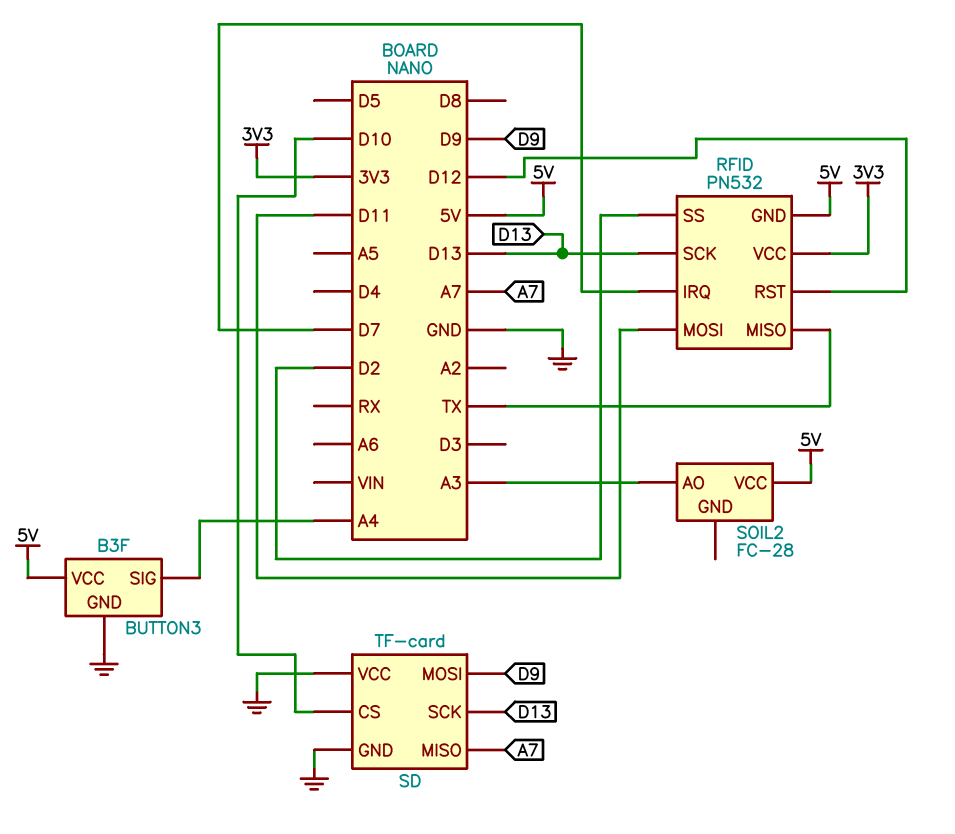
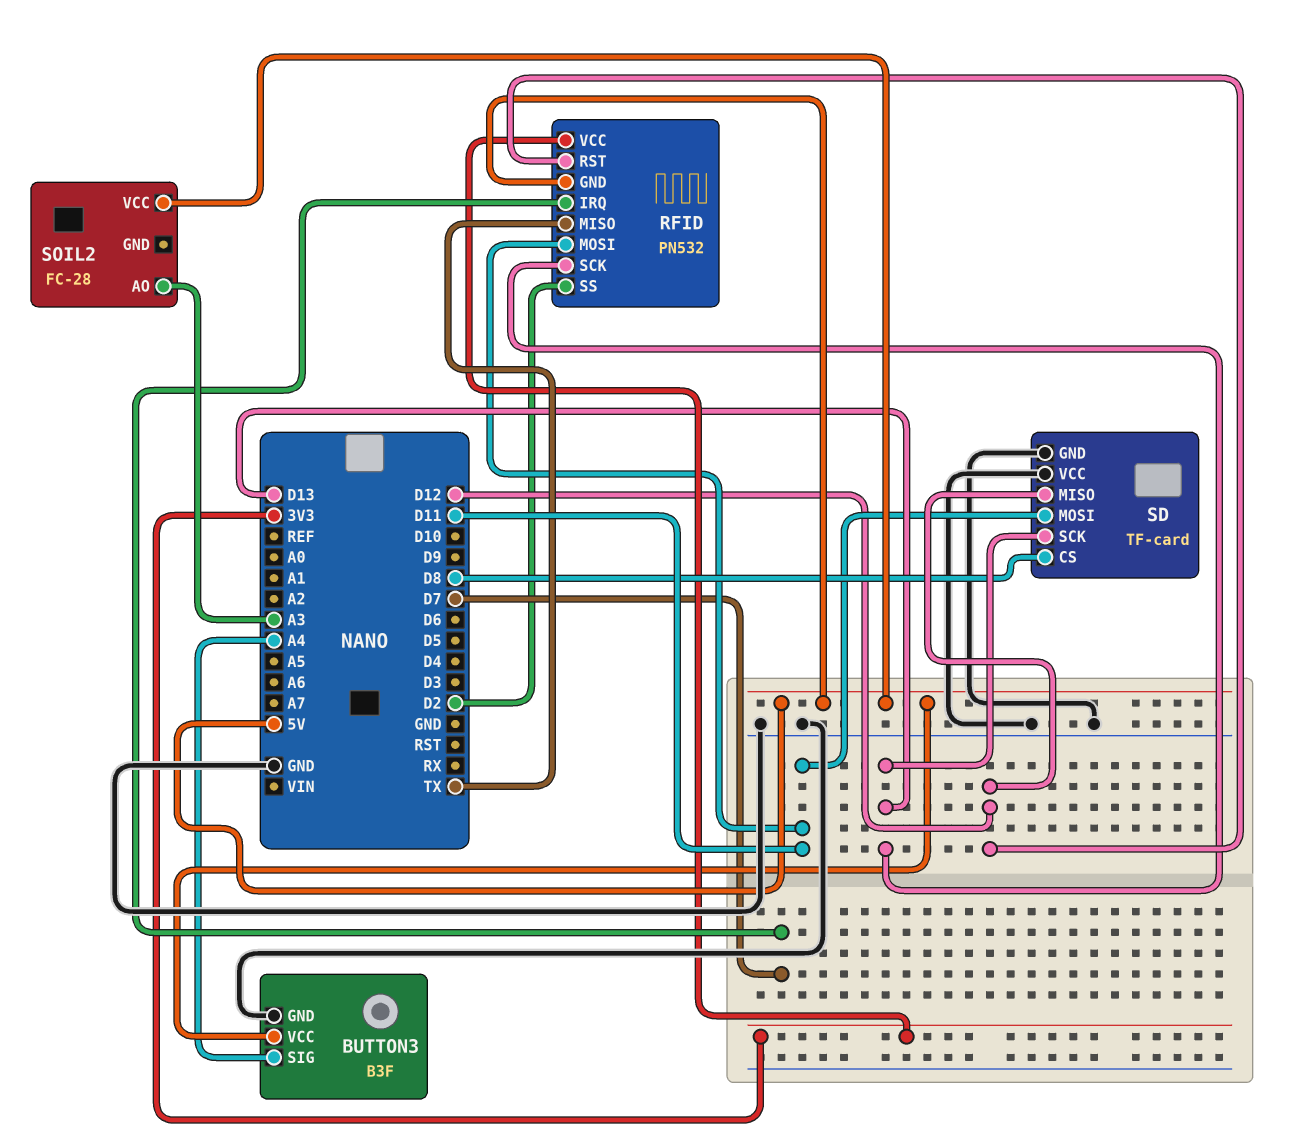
SD pin CS: D10 -> D8
SD pin MISO: A7 -> D12
SD pin MOSI: D9 -> D11

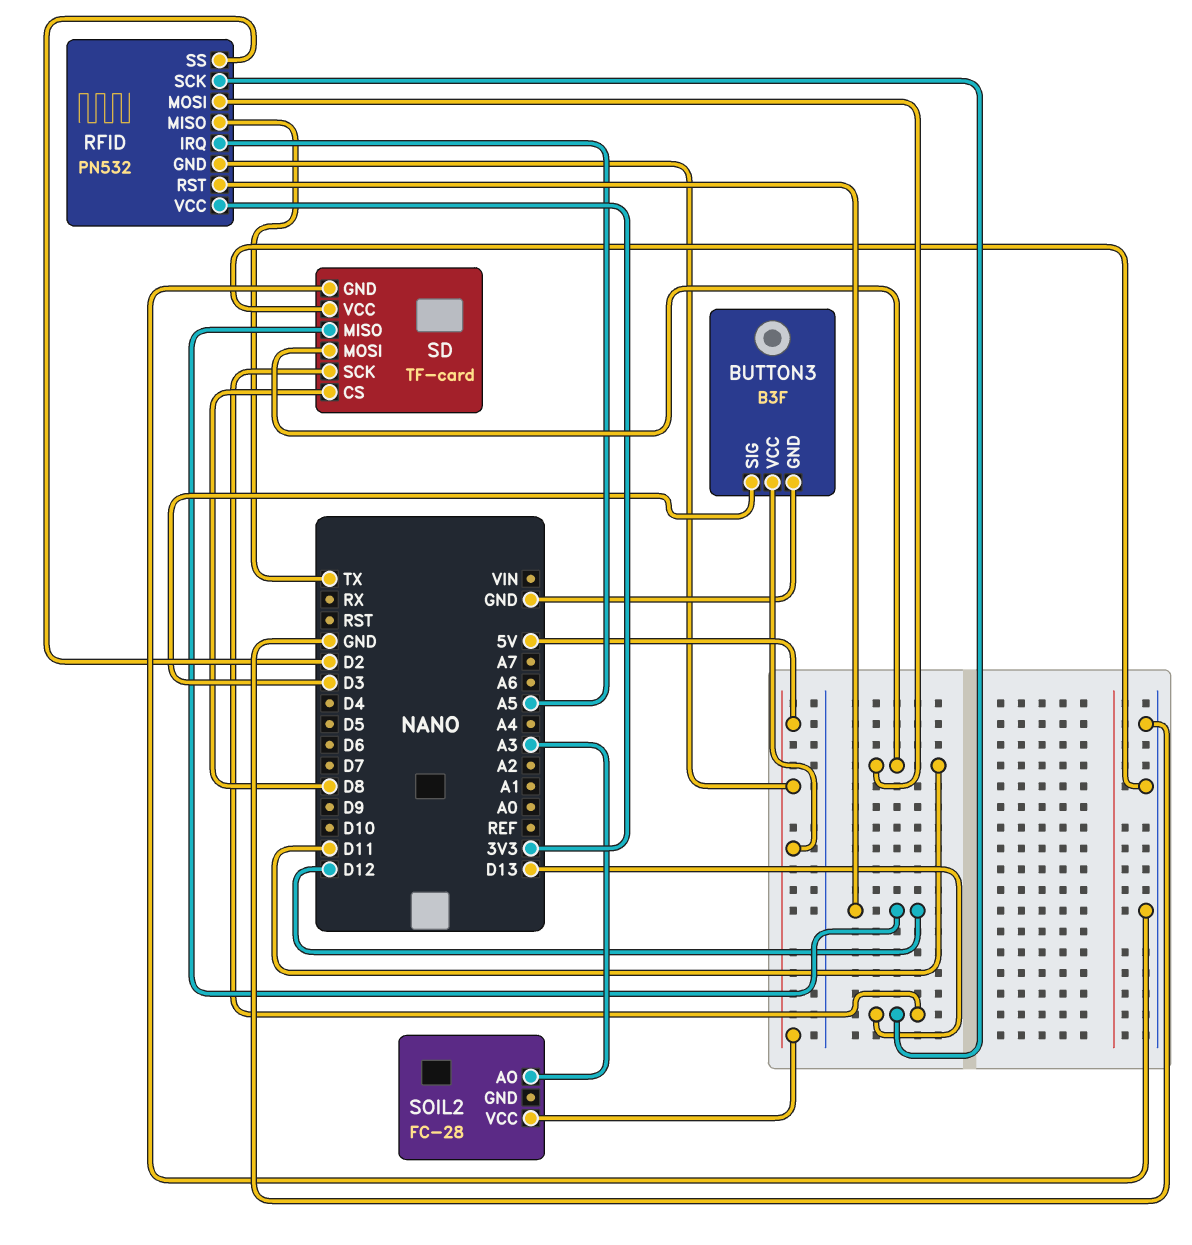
BUTTON3 pin SIG: A4 -> D3
RFID pin IRQ: D7 -> A5

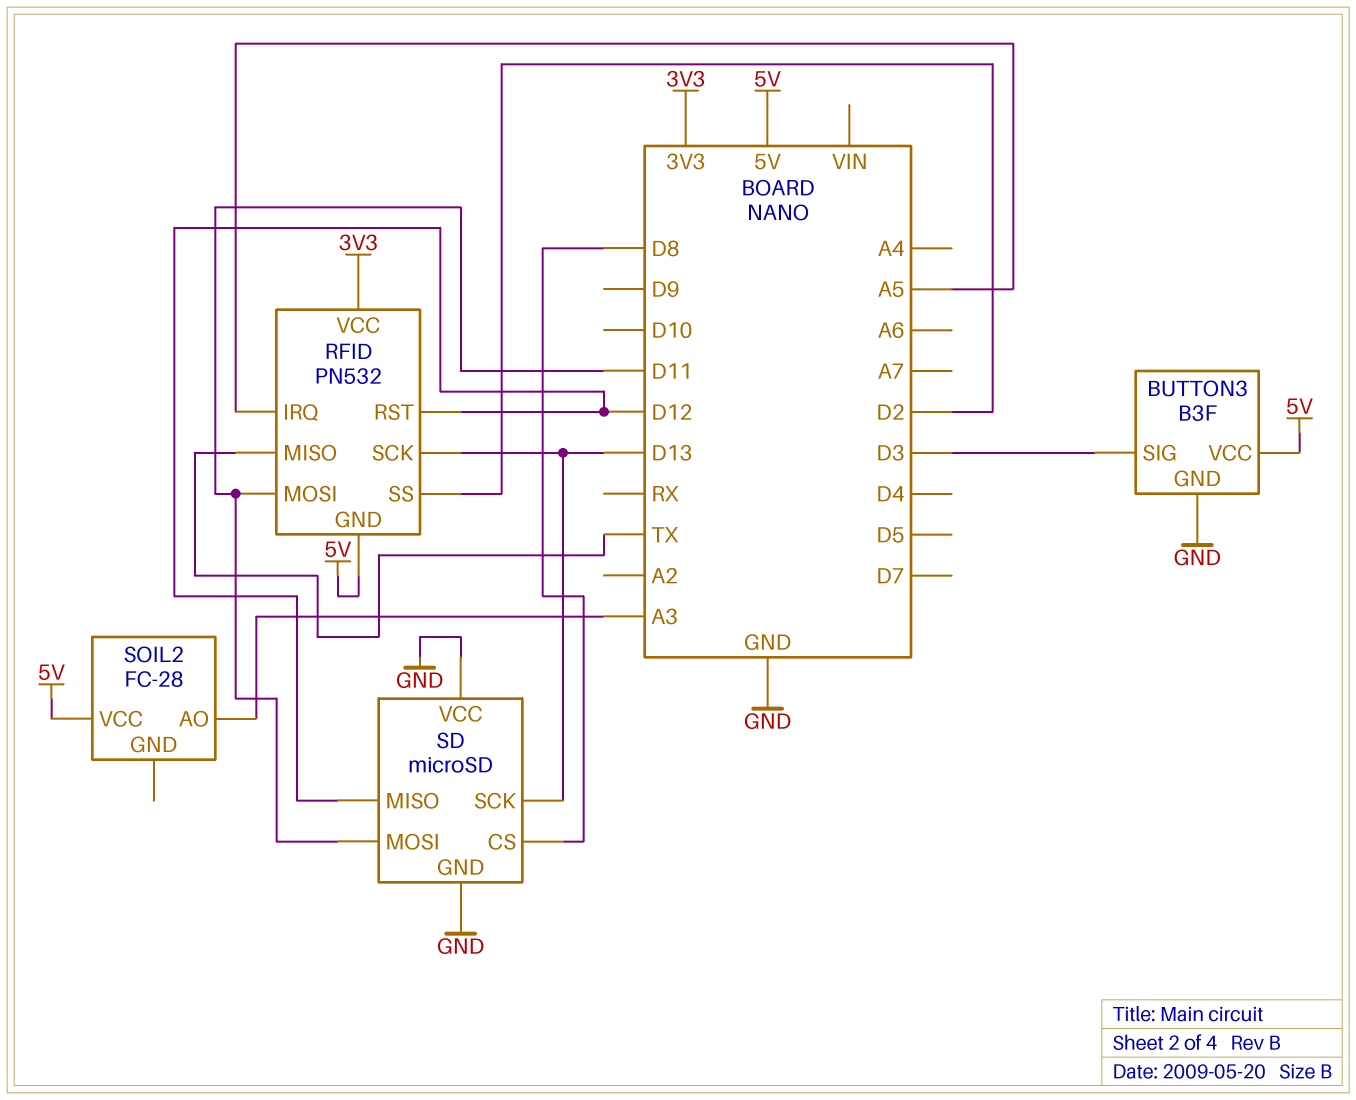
SD: TF-card -> microSD

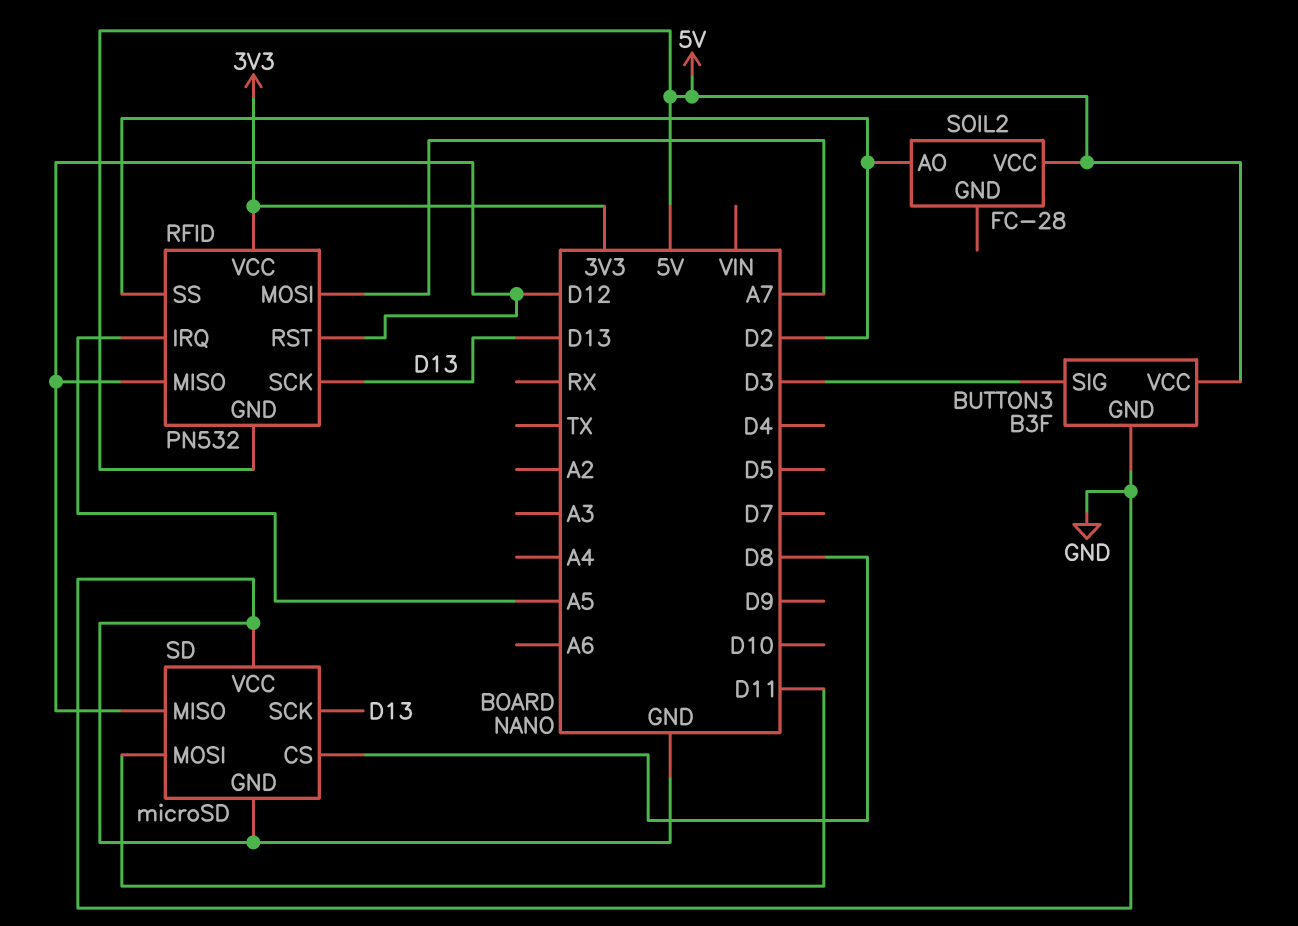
RFID pin MISO: TX -> D12
RFID pin MOSI: D11 -> A7
SOIL2 pin AO: A3 -> D2

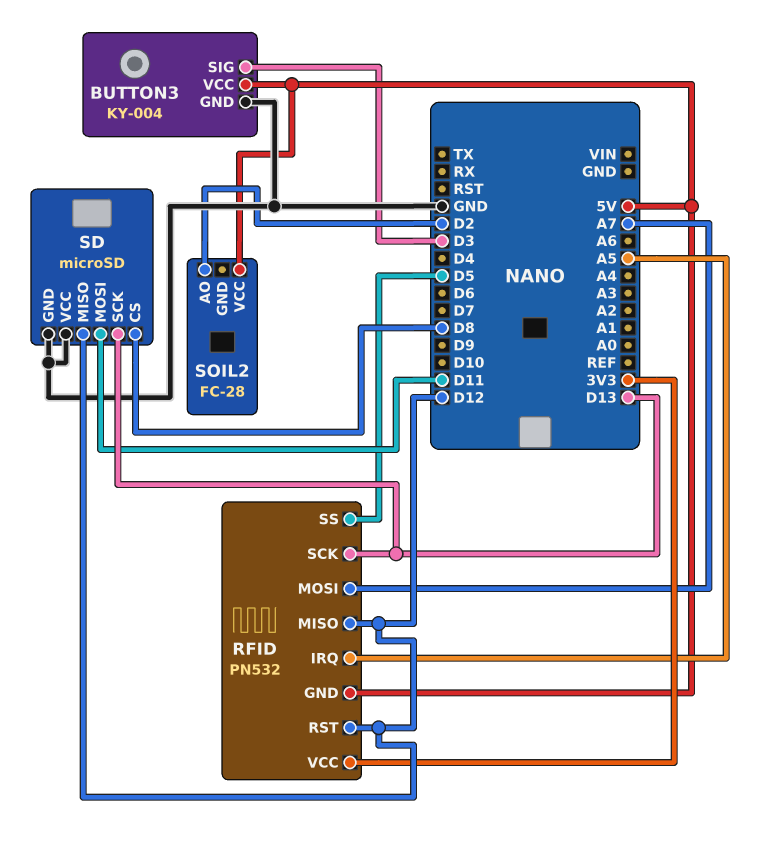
BUTTON3: B3F -> KY-004
RFID pin SS: D2 -> D5

